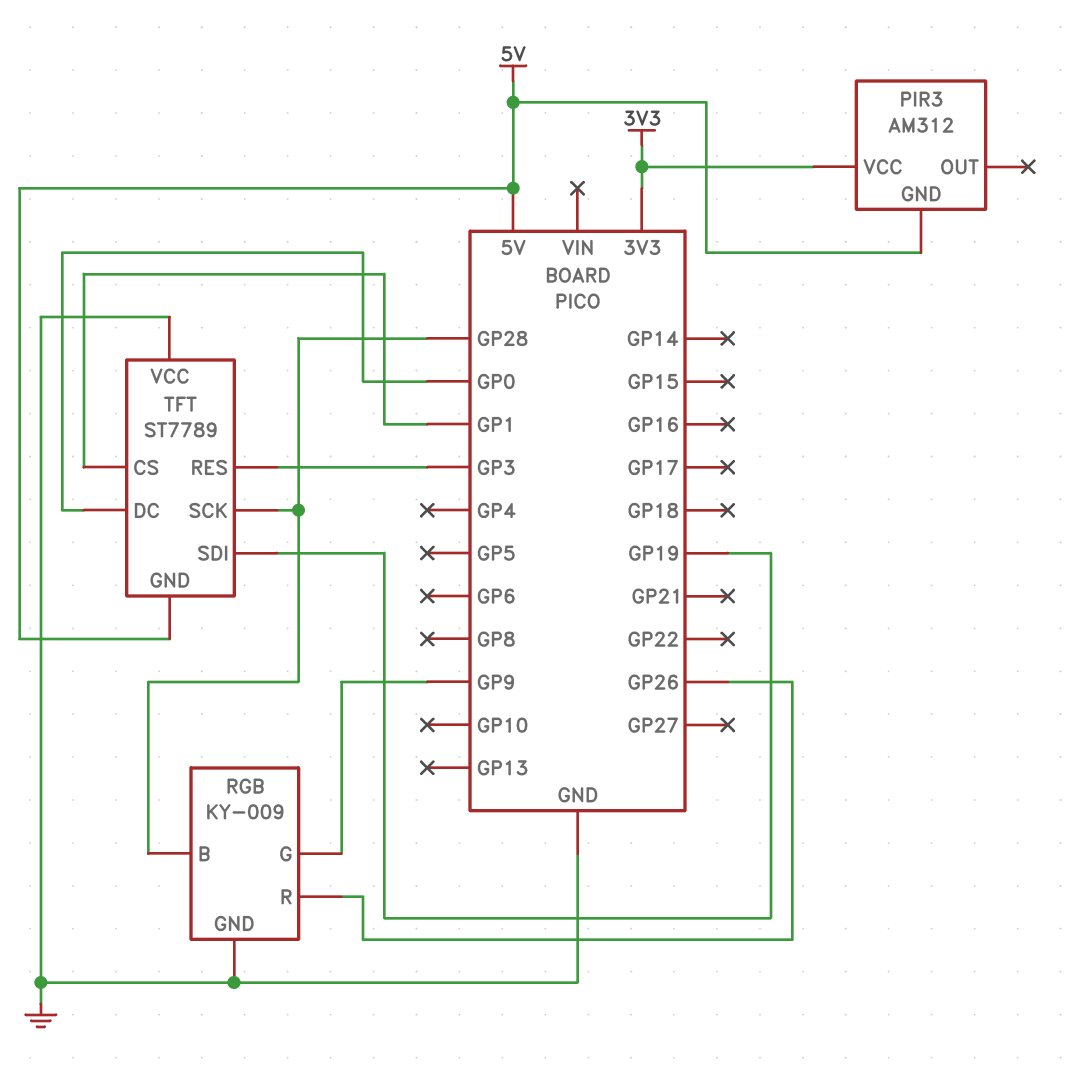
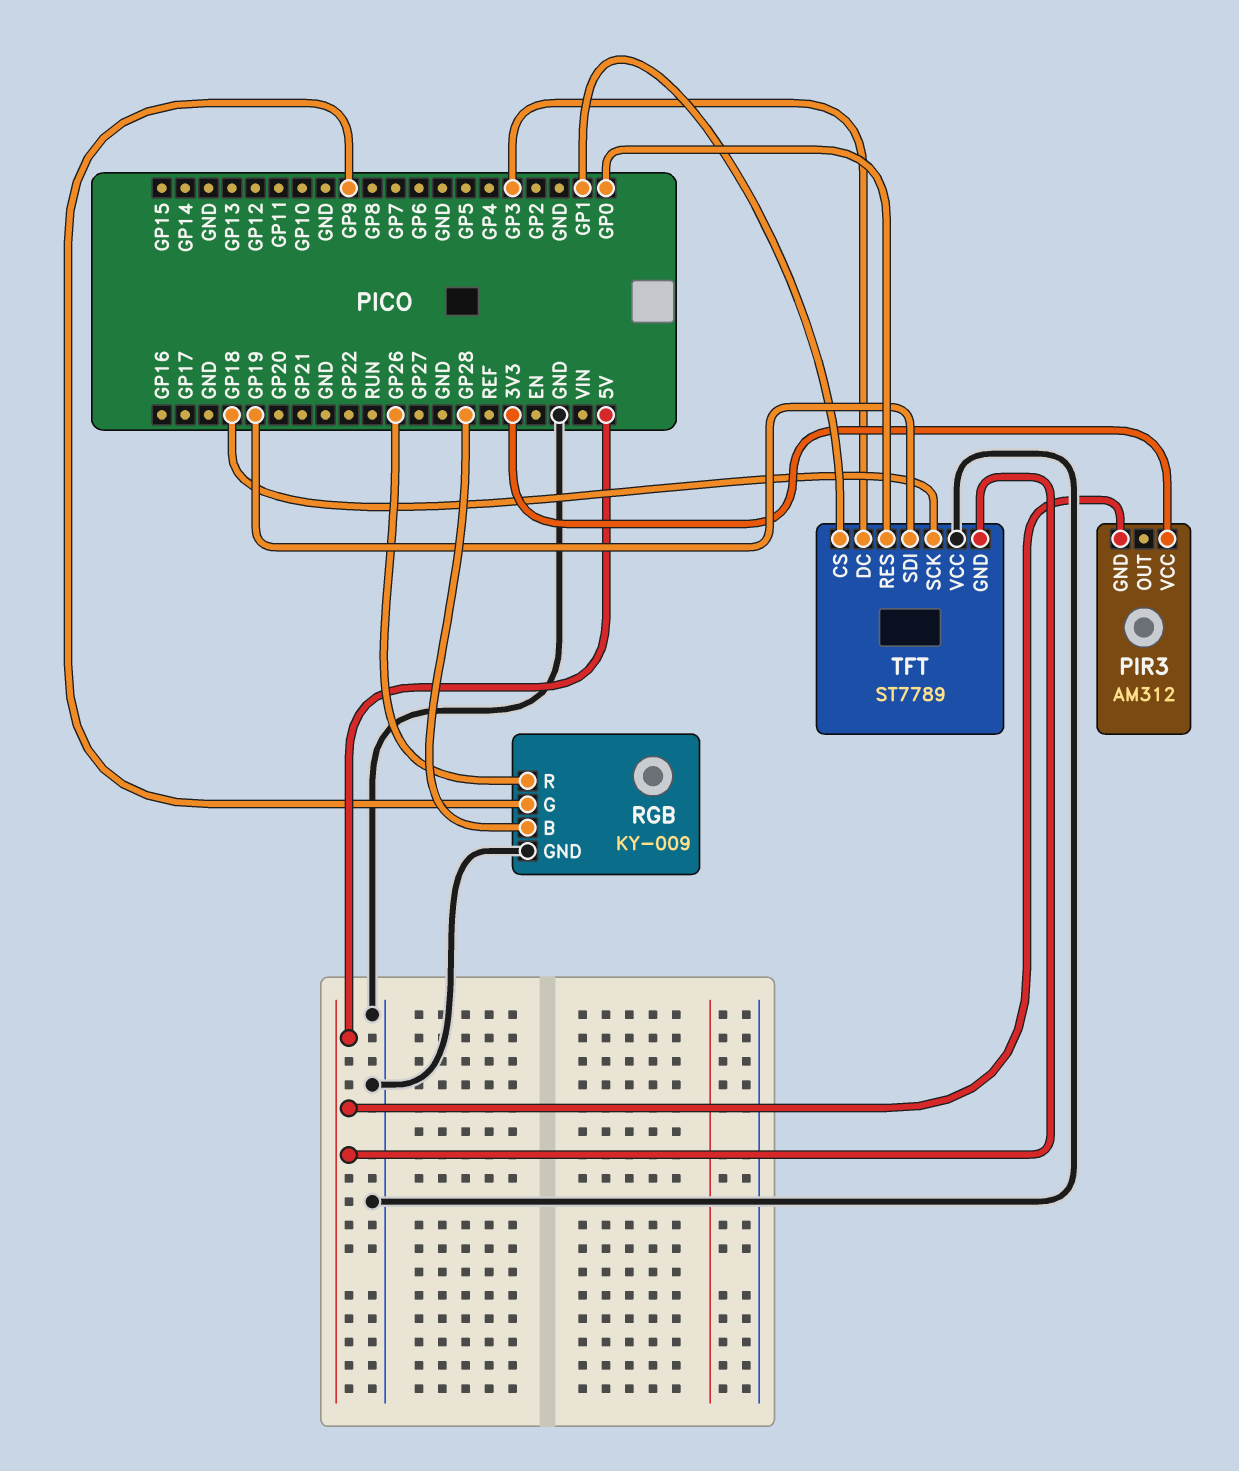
TFT pin DC: GP0 -> GP3
TFT pin RES: GP3 -> GP0
TFT pin SCK: GP28 -> GP18

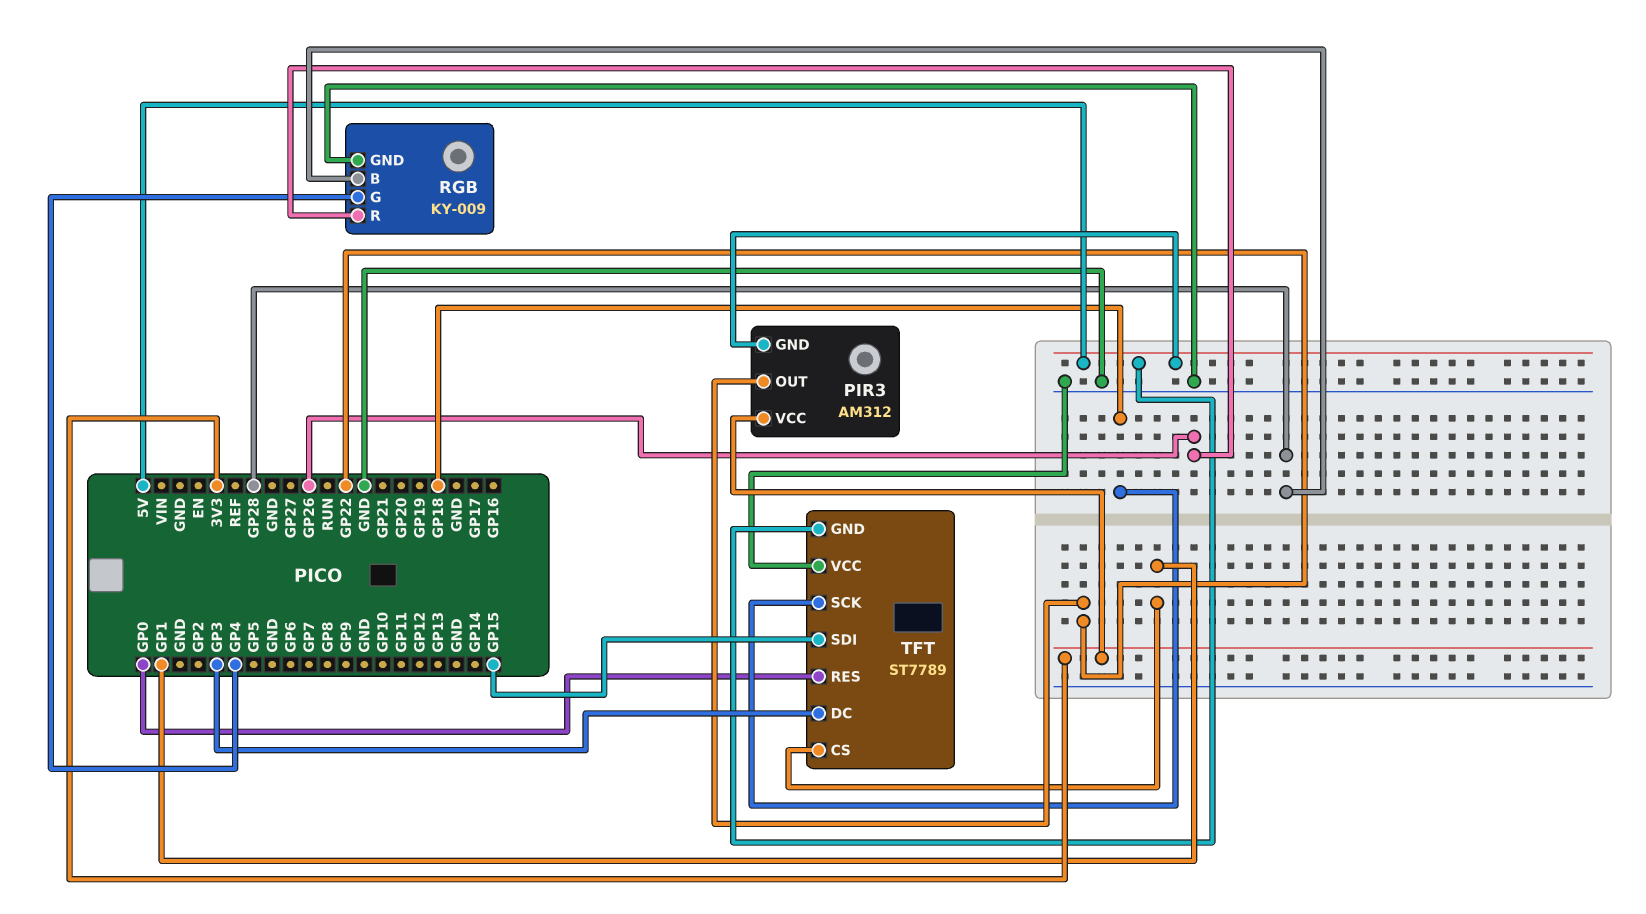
PIR3 pin OUT: none -> GP22
RGB pin G: GP9 -> GP4
TFT pin SDI: GP19 -> GP15

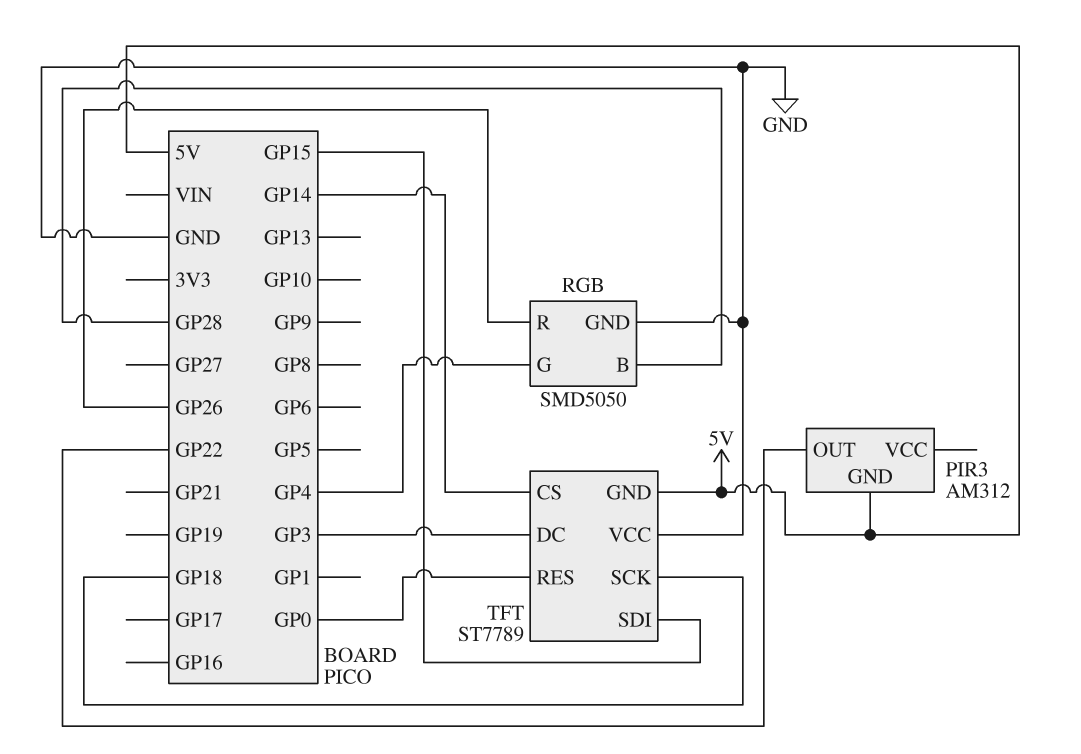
PIR3 pin VCC: 3V3 -> none
RGB: KY-009 -> SMD5050
TFT pin CS: GP1 -> GP14

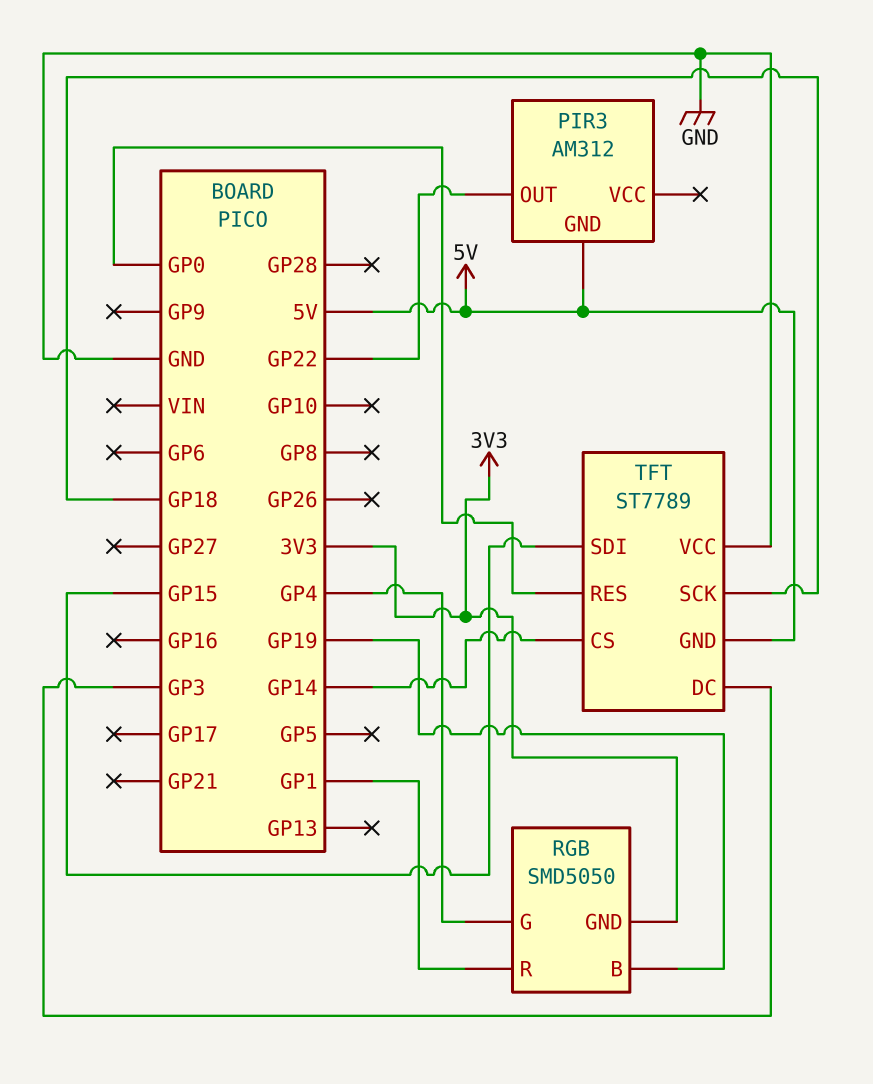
RGB pin B: GP28 -> GP19
RGB pin GND: GND -> 3V3
RGB pin R: GP26 -> GP1

